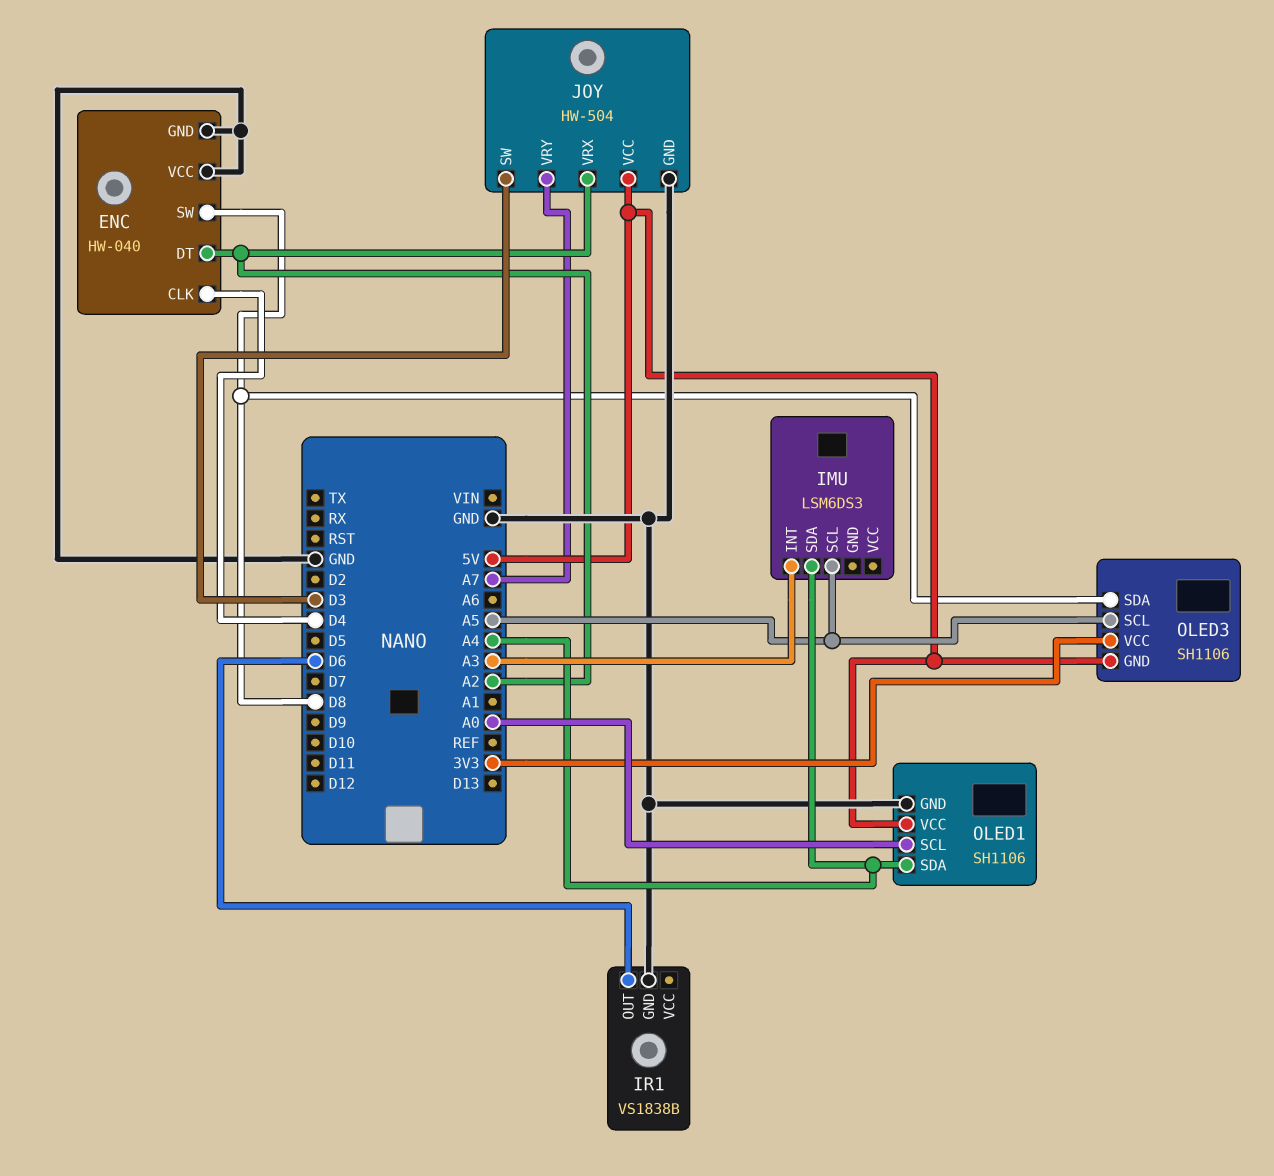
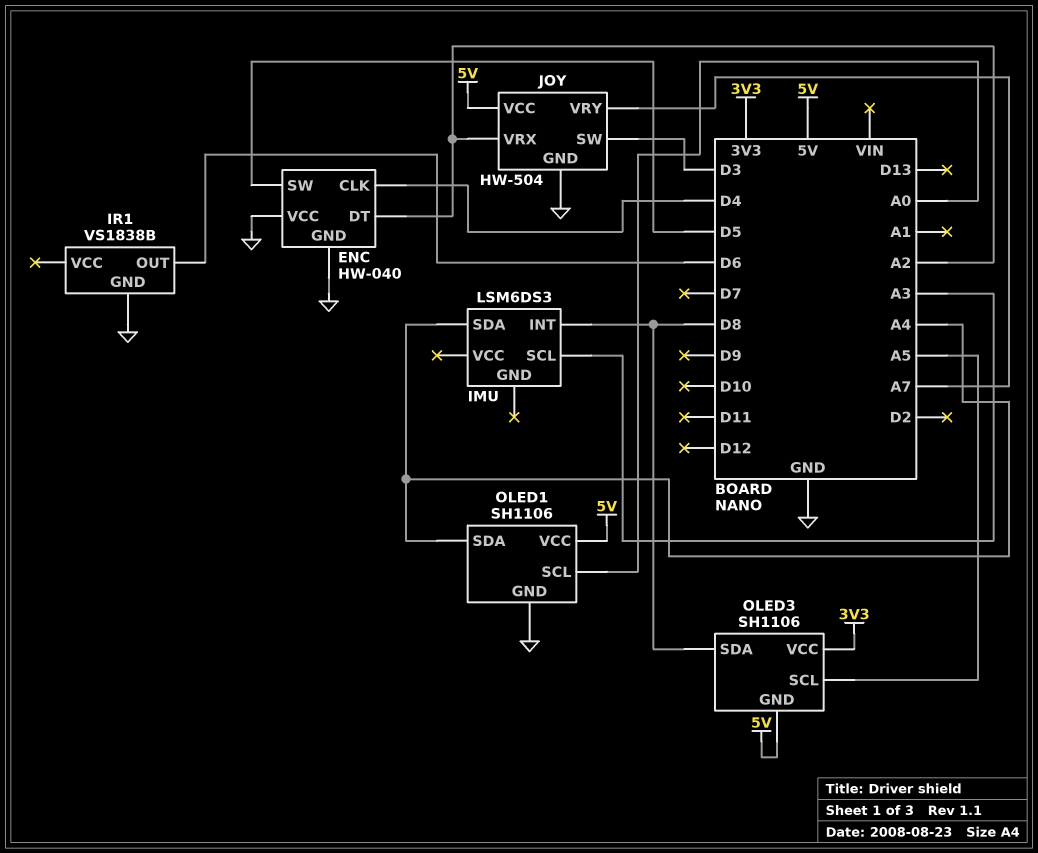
ENC pin SW: D8 -> D5
IMU pin INT: A3 -> D8
IMU pin SCL: A5 -> A3

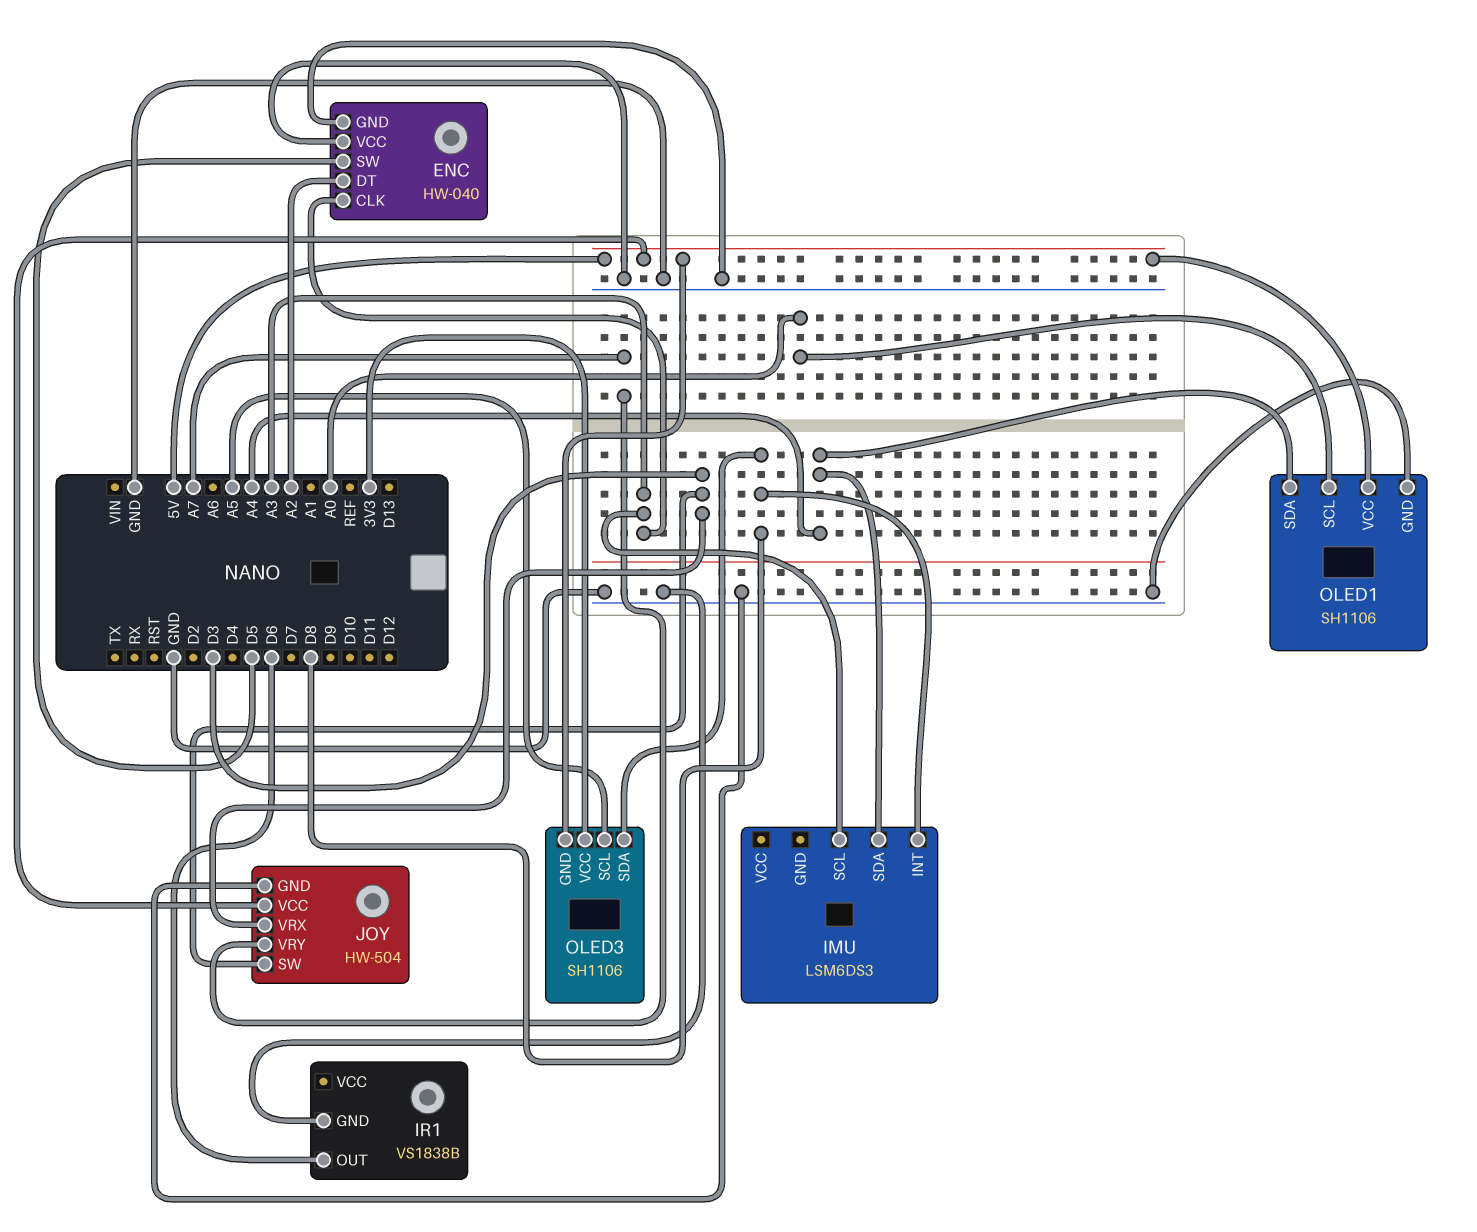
ENC pin CLK: D4 -> A3
JOY pin VRX: A2 -> D3

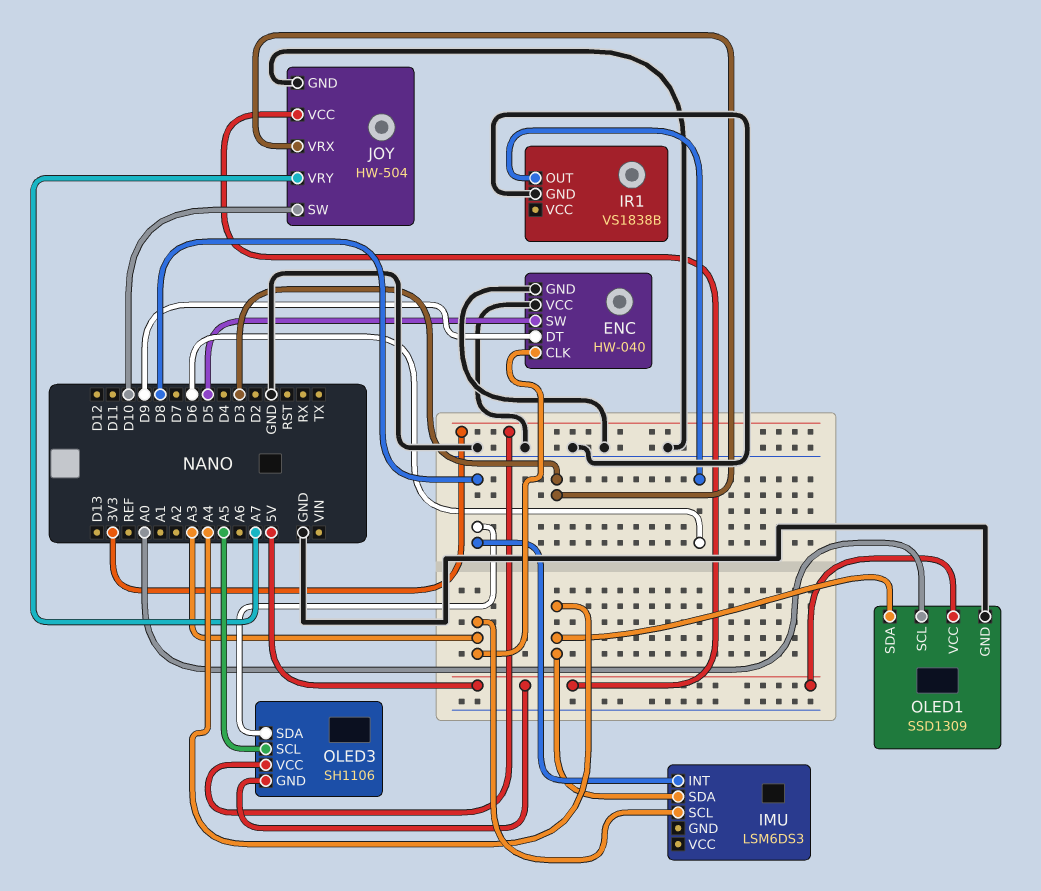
ENC pin DT: A2 -> D9
JOY pin SW: D3 -> D10
OLED1: SH1106 -> SSD1309

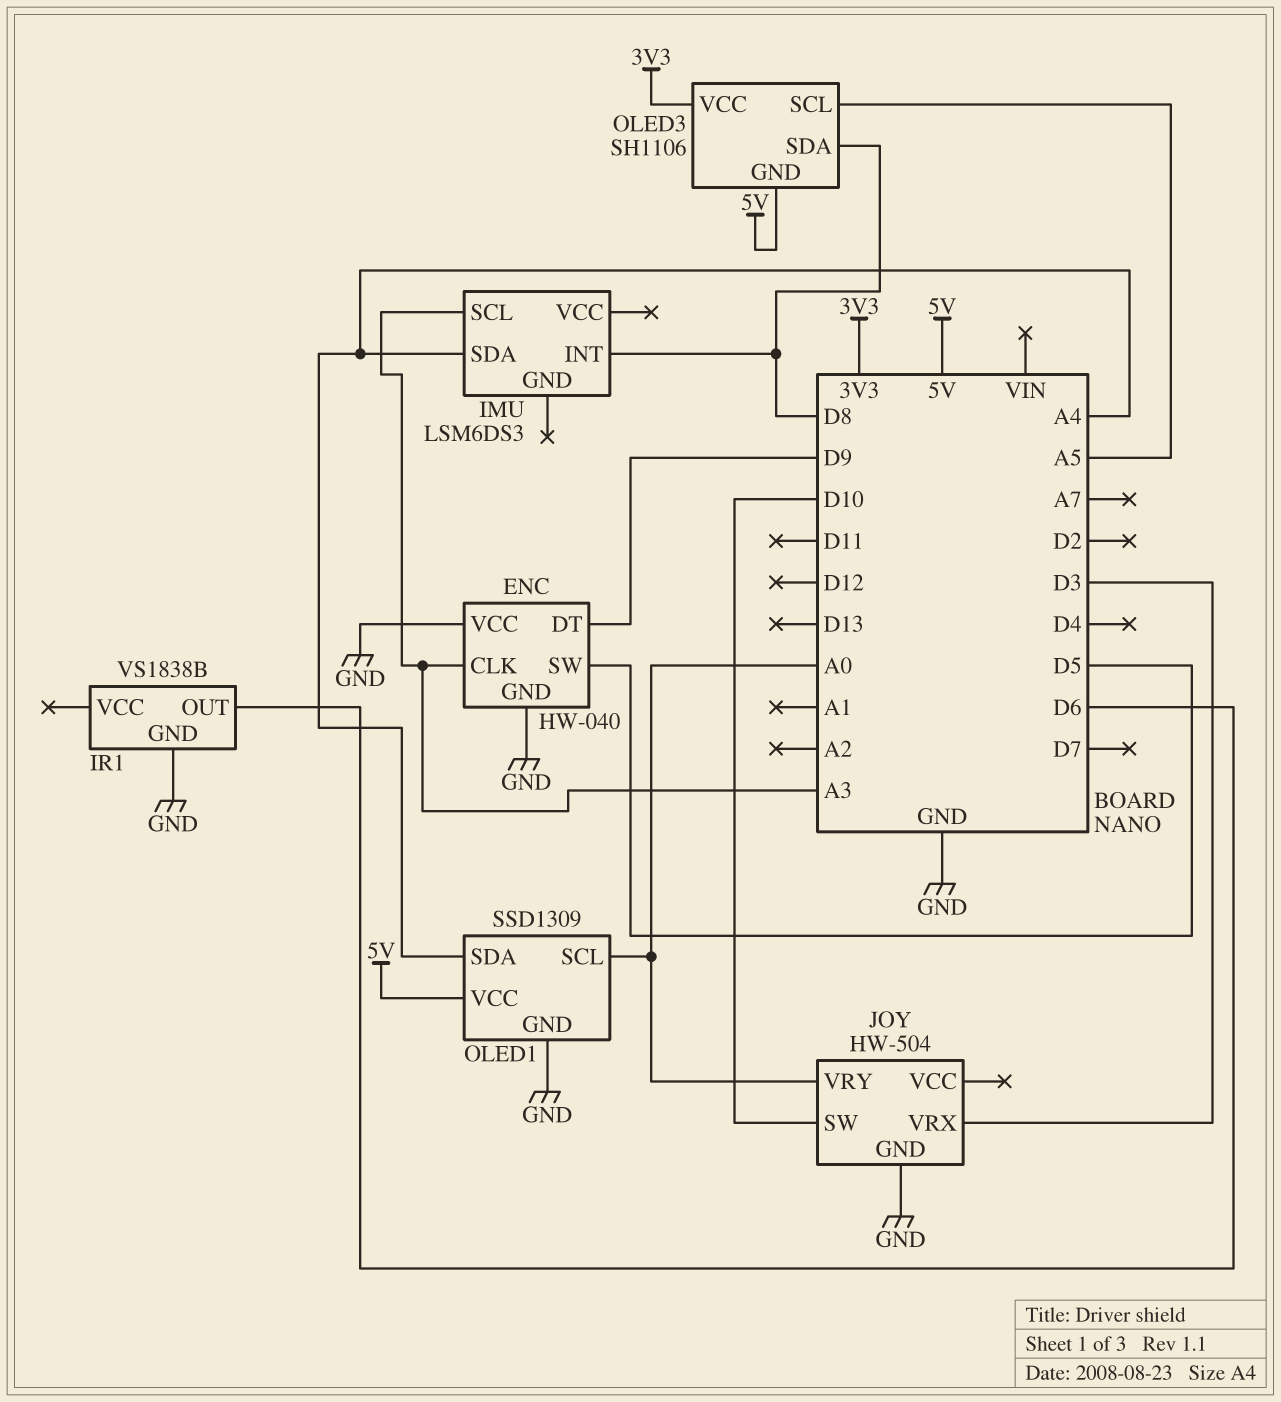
JOY pin VCC: 5V -> none
JOY pin VRY: A7 -> A0

